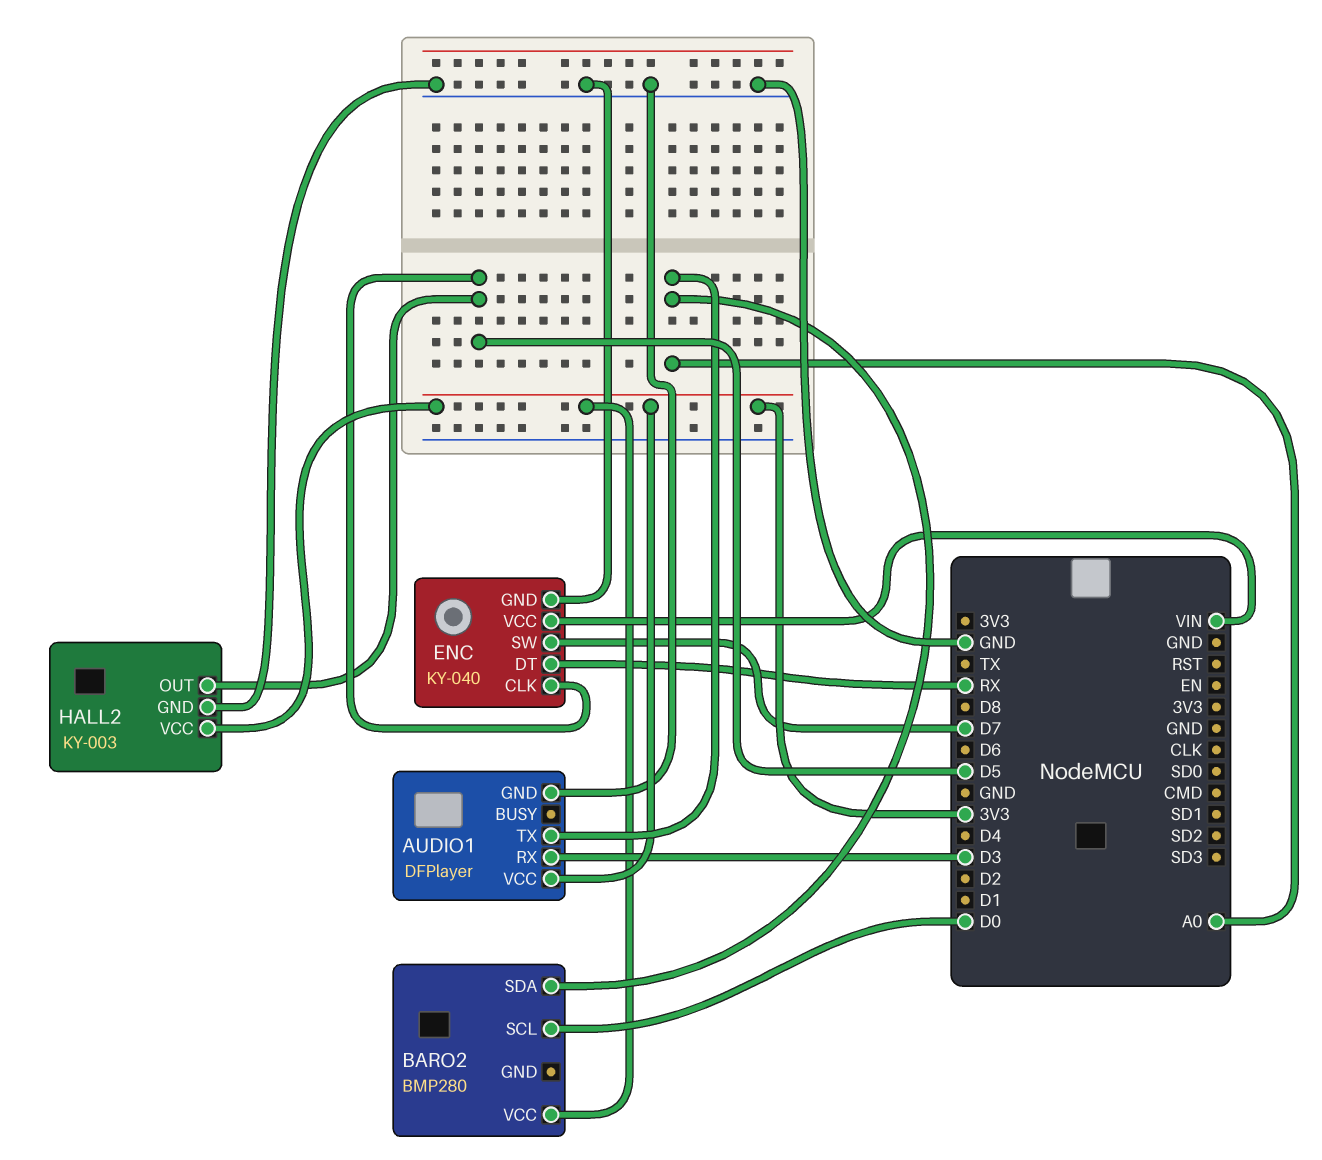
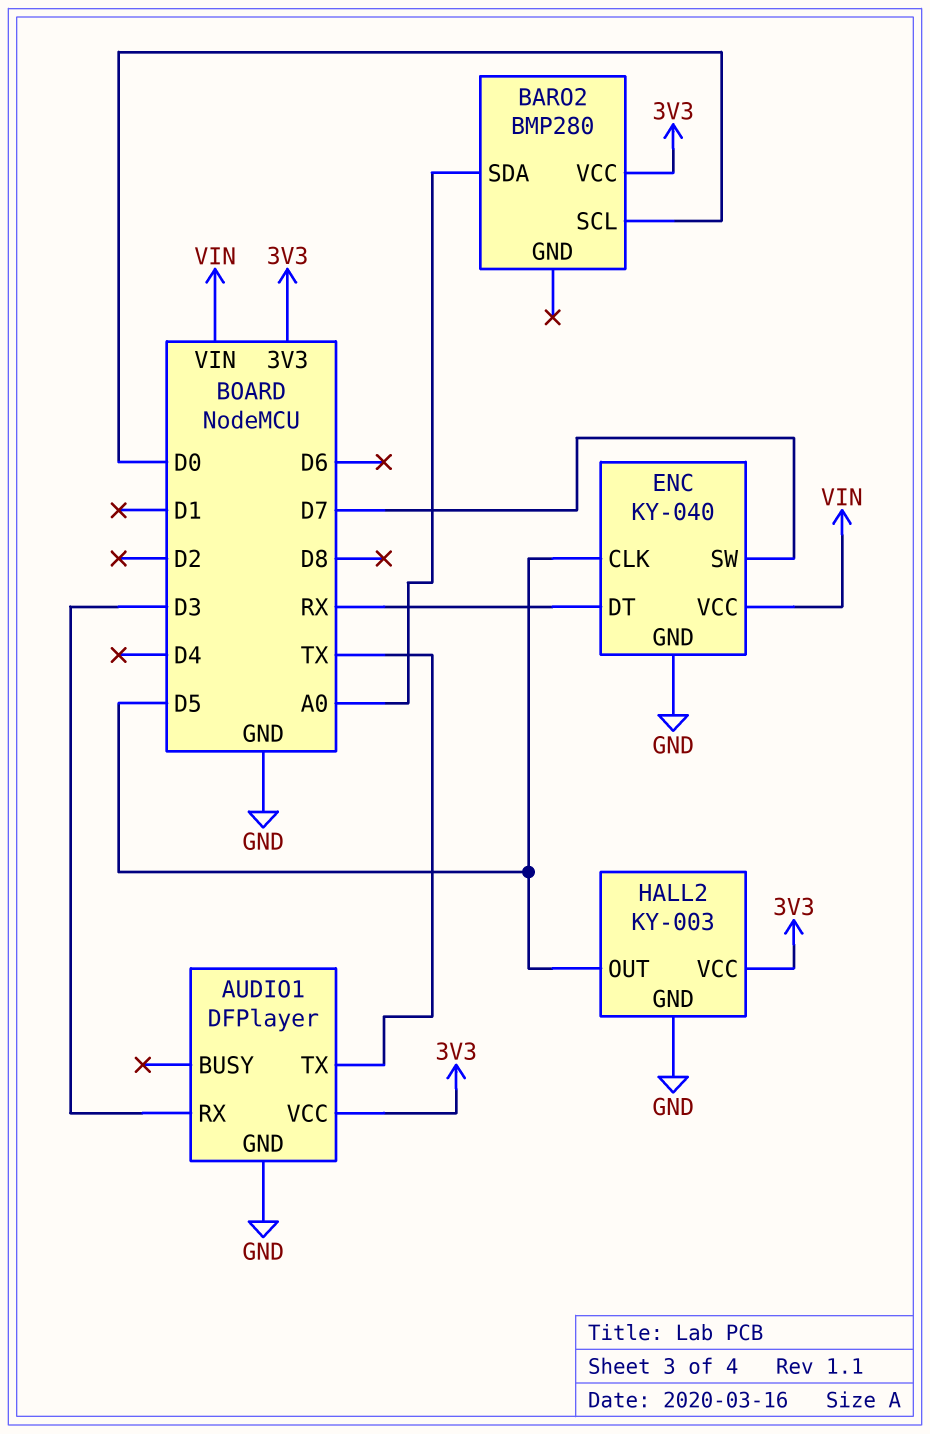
AUDIO1 pin TX: A0 -> TX

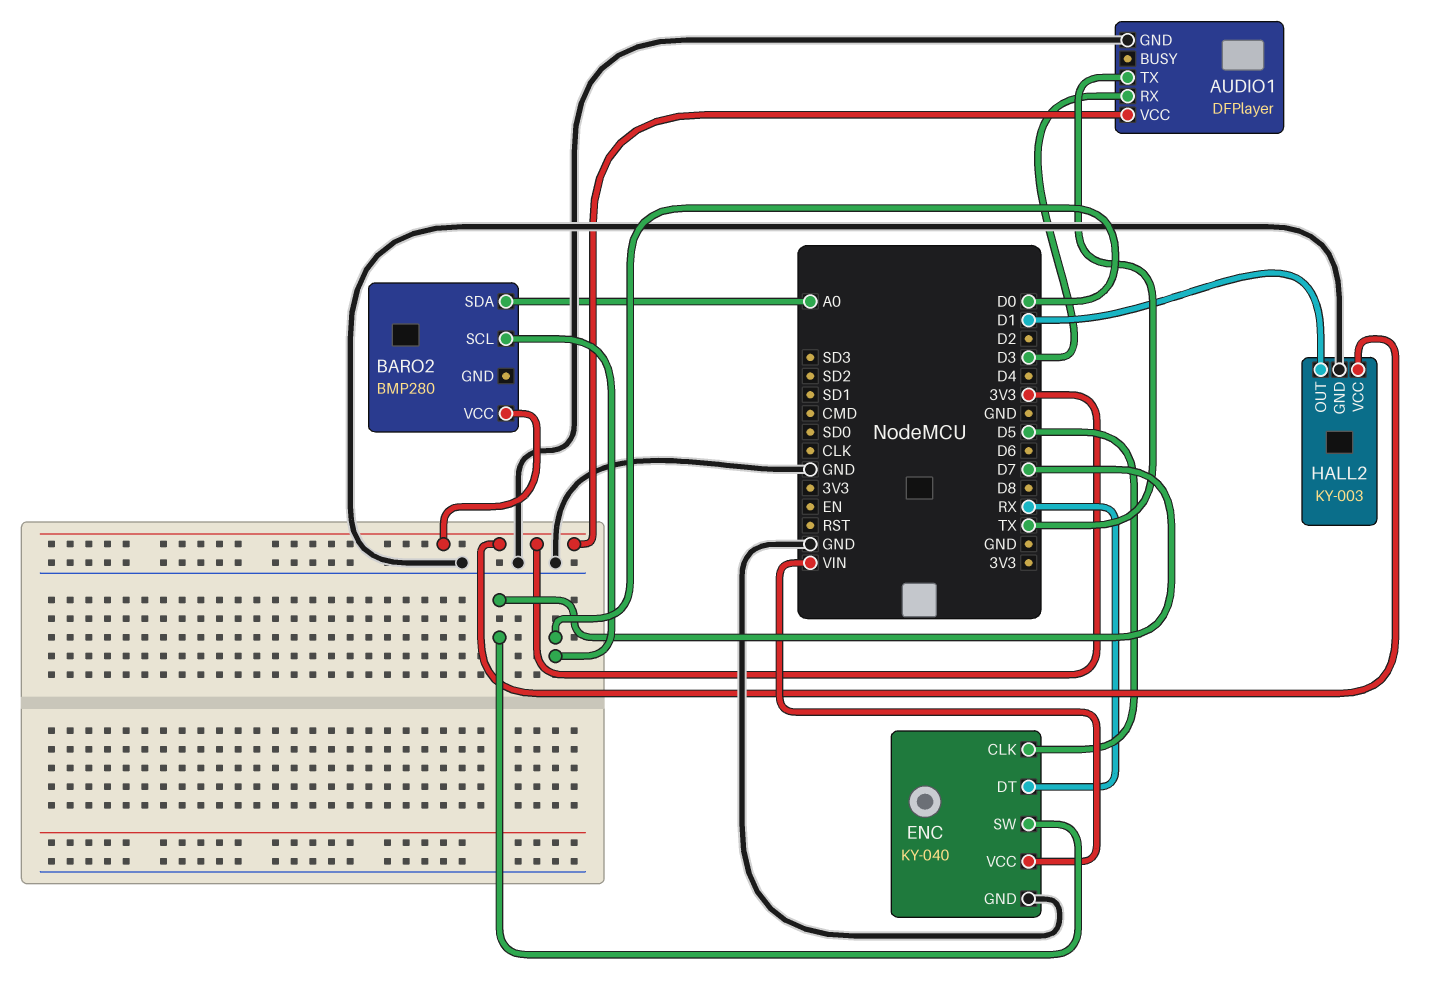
HALL2 pin OUT: D5 -> D1

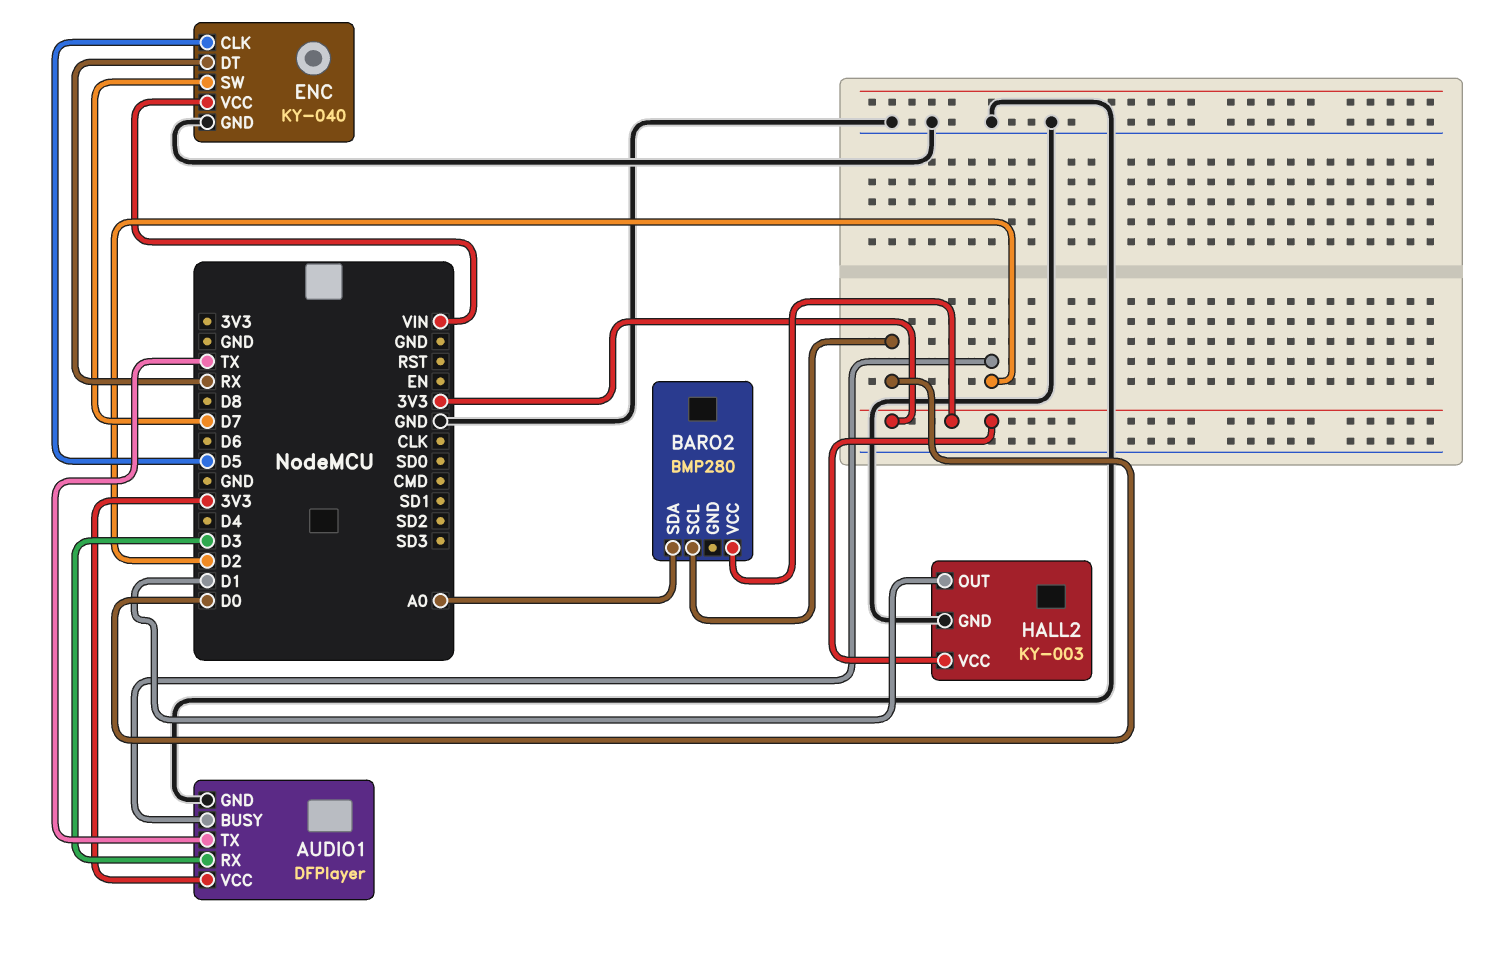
AUDIO1 pin BUSY: none -> D2

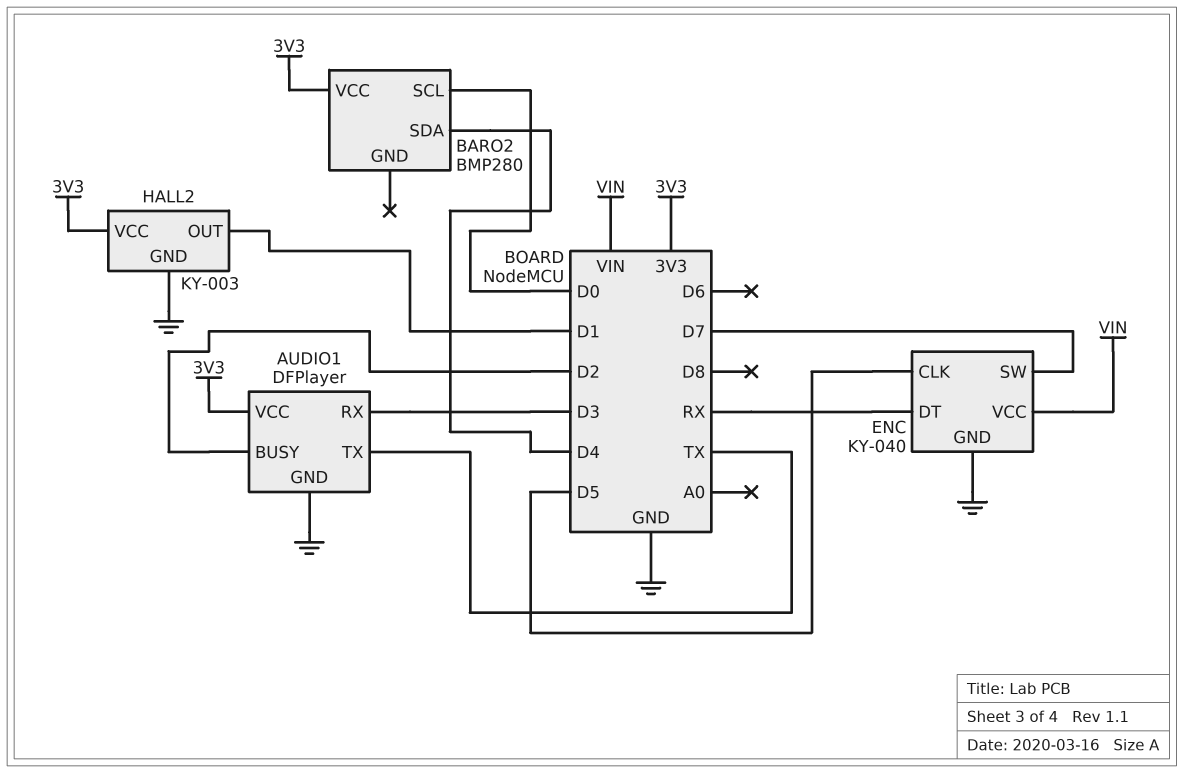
BARO2 pin SDA: A0 -> D4

